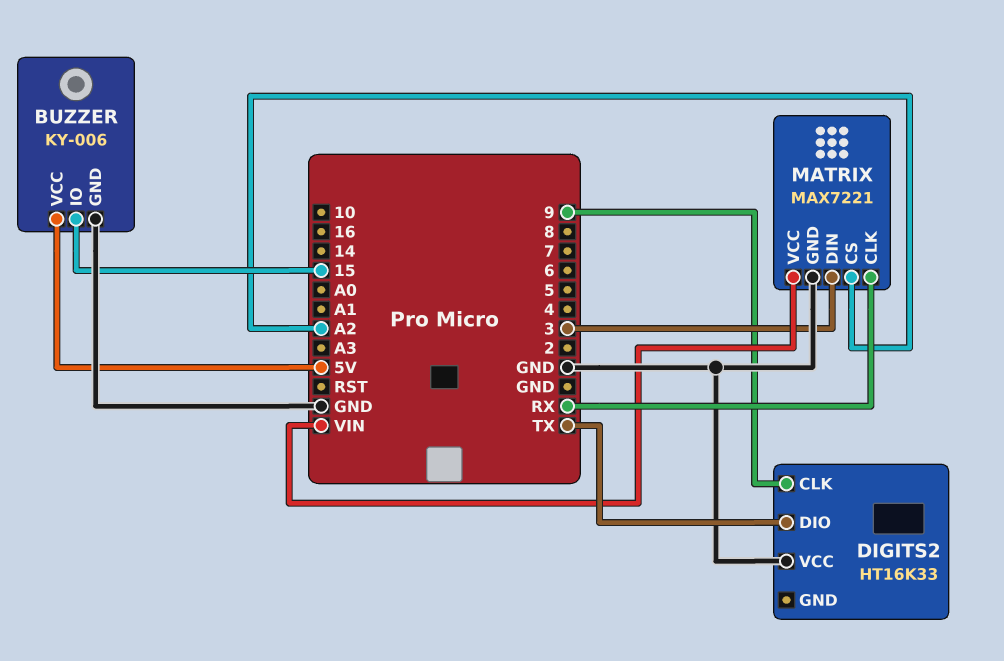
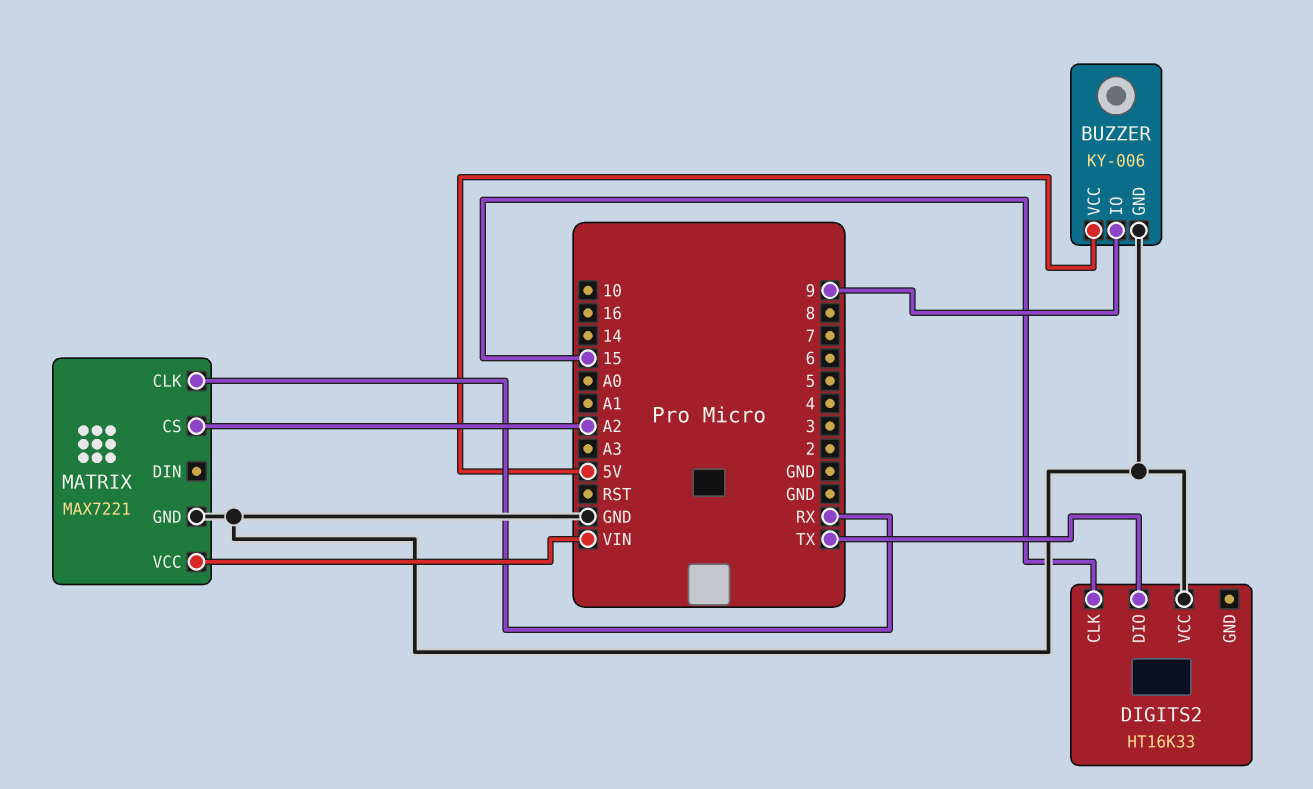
BUZZER pin IO: 15 -> 9
DIGITS2 pin CLK: 9 -> 15
MATRIX pin DIN: 3 -> none

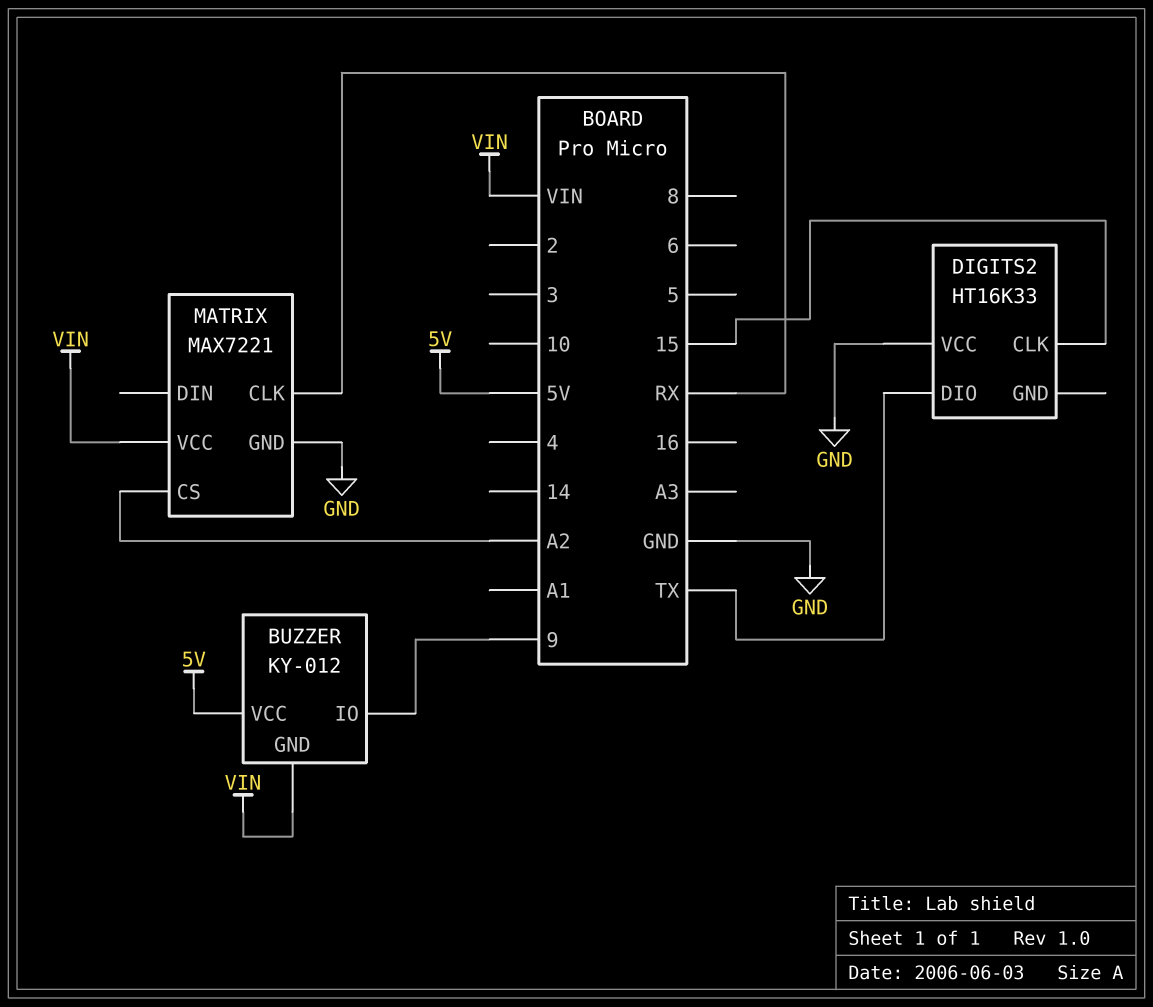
BUZZER: KY-006 -> KY-012
BUZZER pin GND: GND -> VIN

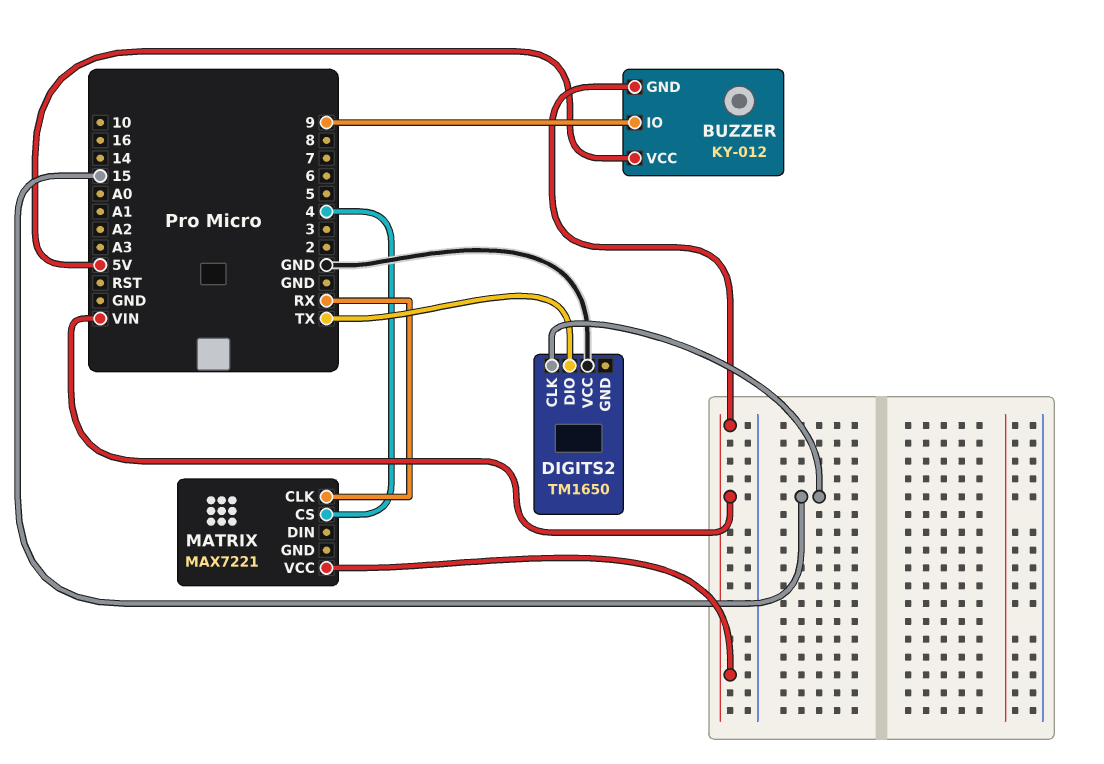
DIGITS2: HT16K33 -> TM1650
MATRIX pin CS: A2 -> 4
MATRIX pin GND: GND -> none

